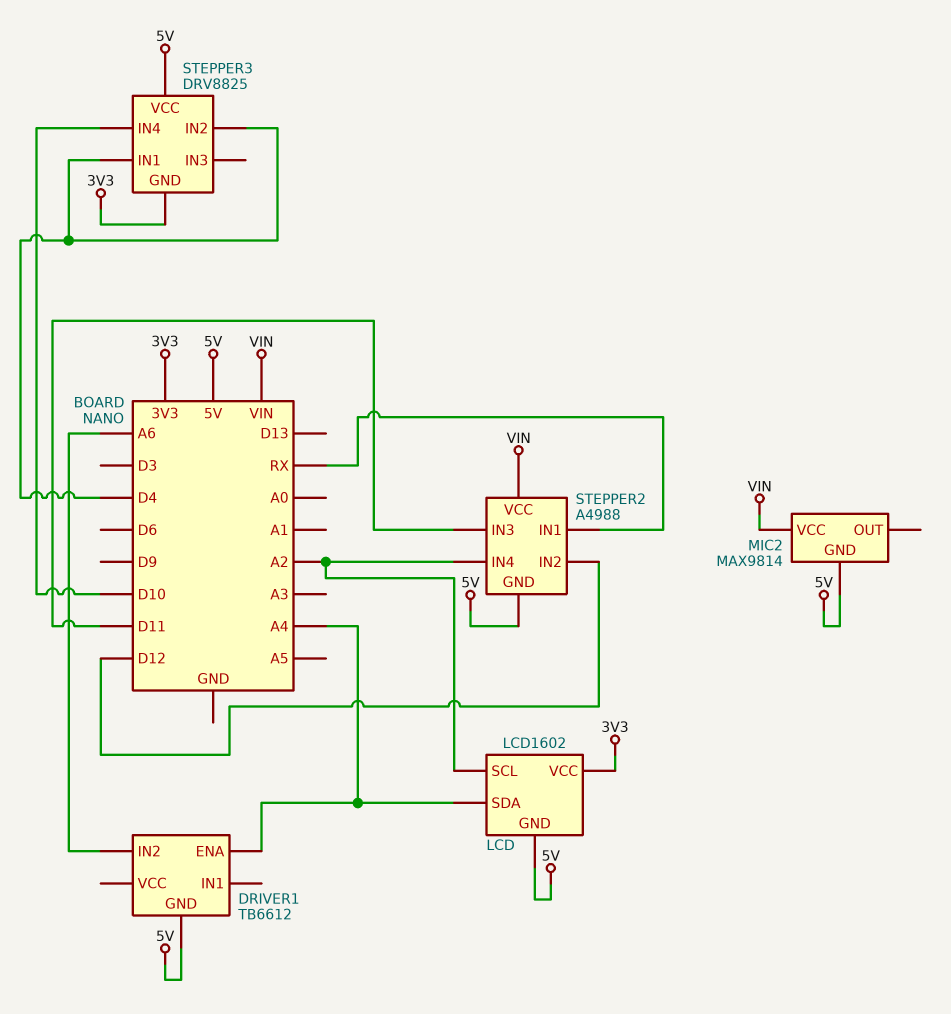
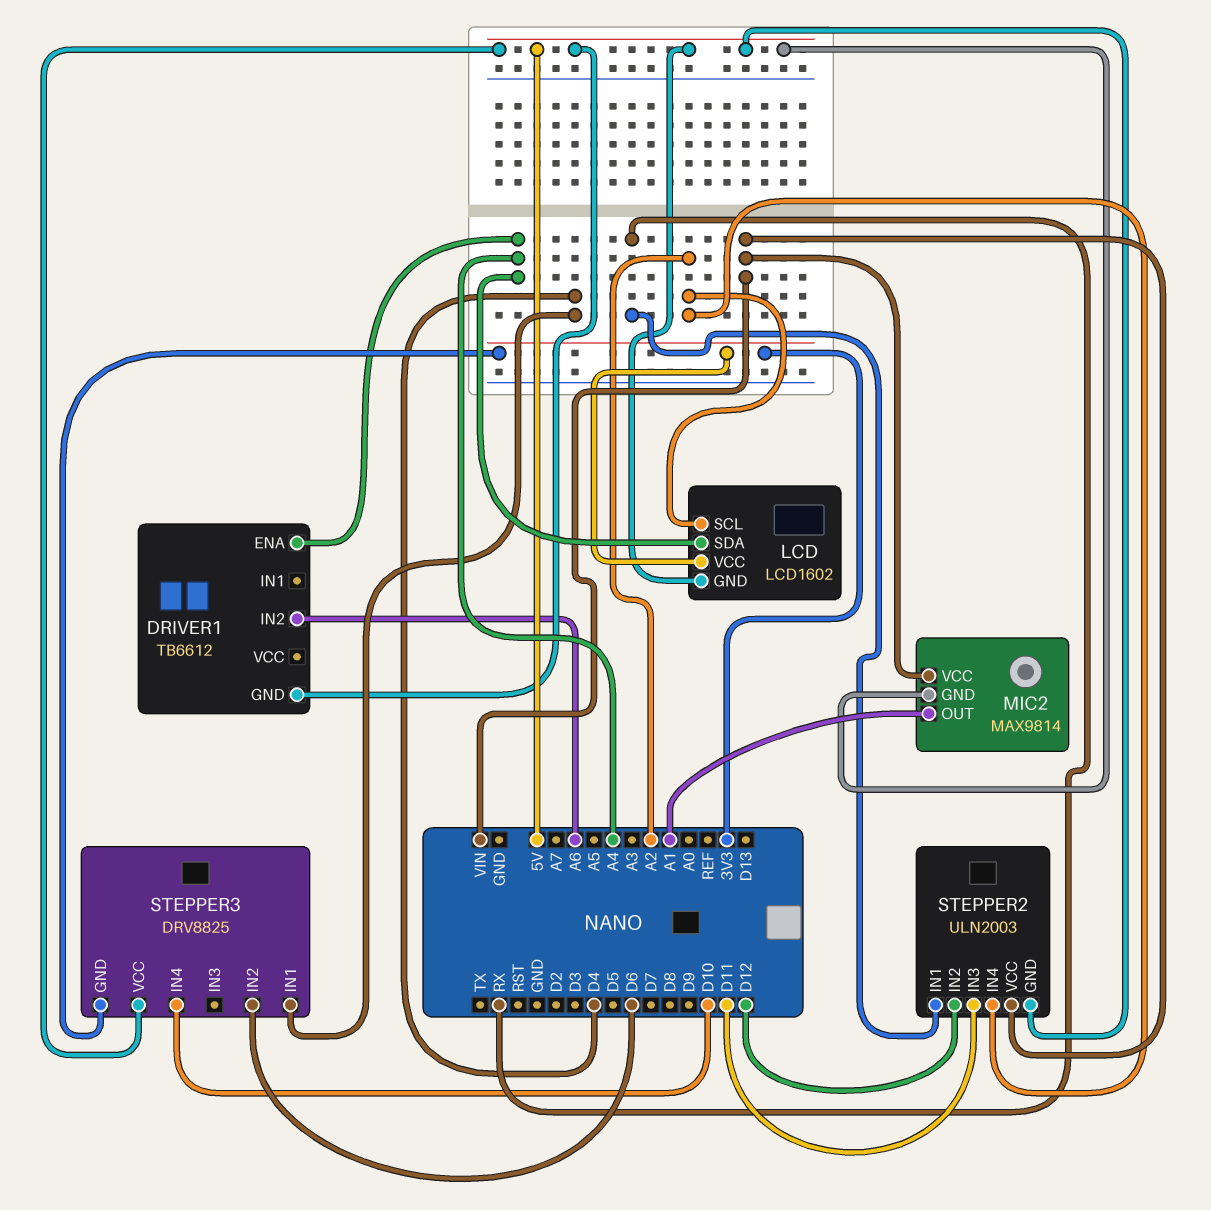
MIC2 pin OUT: none -> A1
STEPPER2: A4988 -> ULN2003
STEPPER3 pin IN2: D4 -> D6

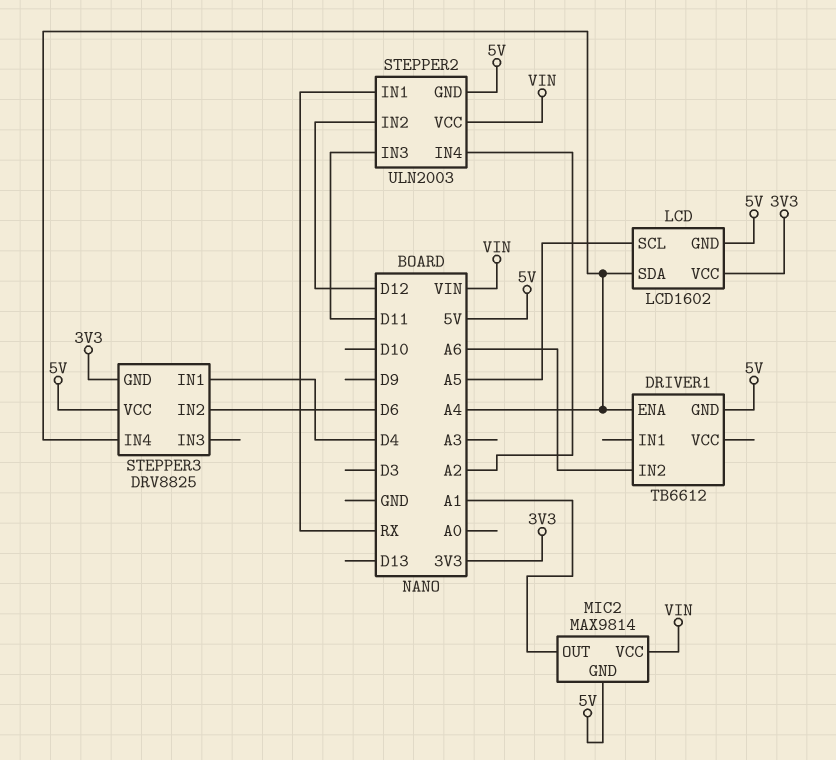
LCD pin SCL: A2 -> A5
STEPPER3 pin IN4: D10 -> A4

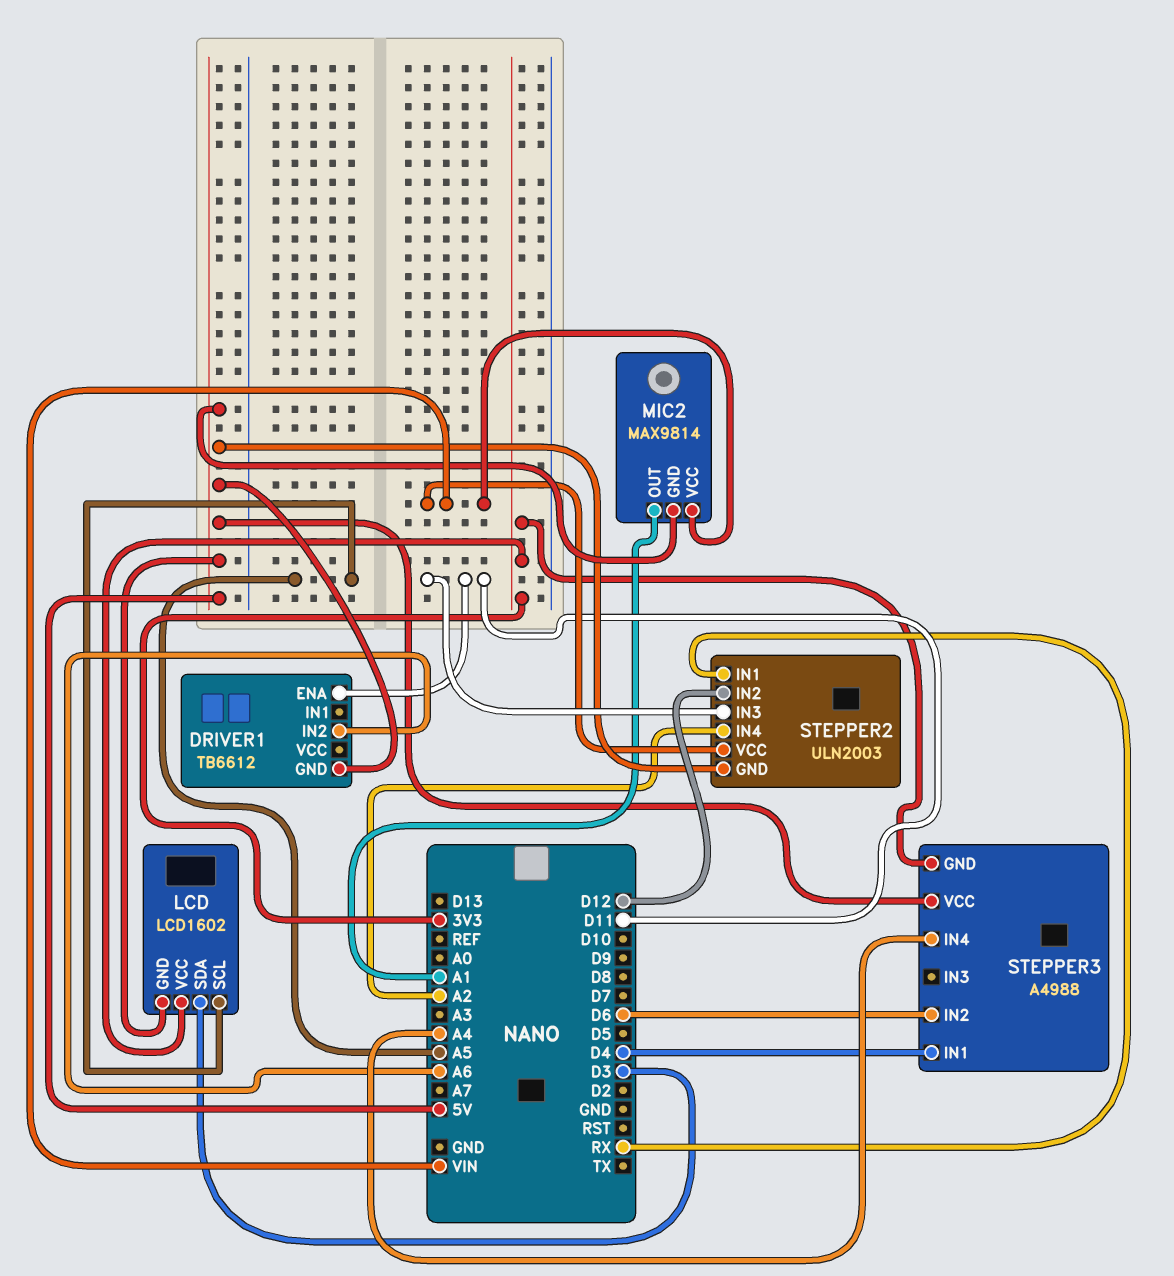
DRIVER1 pin ENA: A4 -> D11
LCD pin SDA: A4 -> D3
STEPPER3: DRV8825 -> A4988

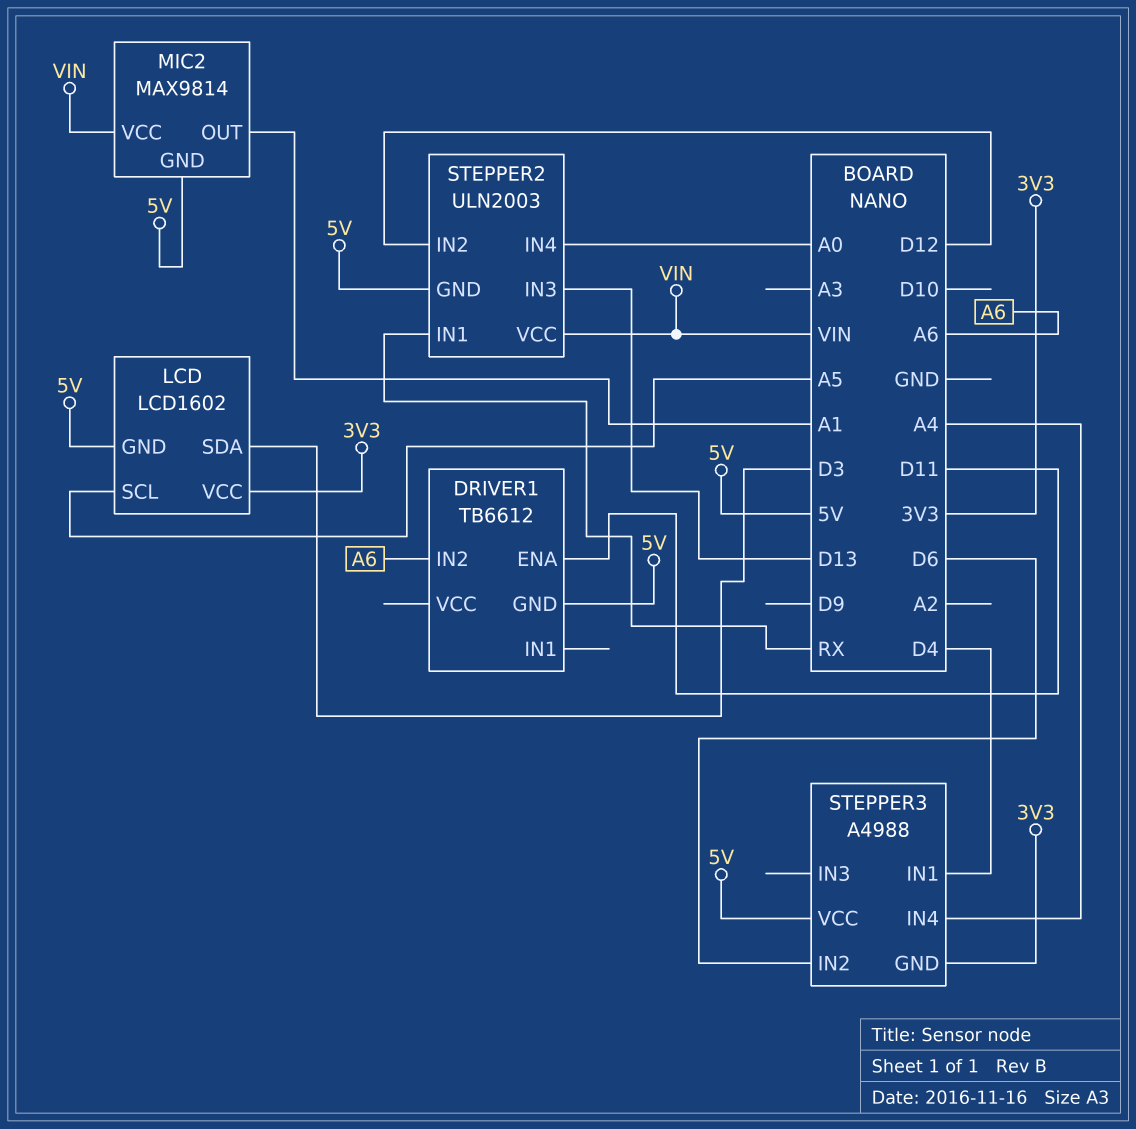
STEPPER2 pin IN3: D11 -> D13
STEPPER2 pin IN4: A2 -> A0

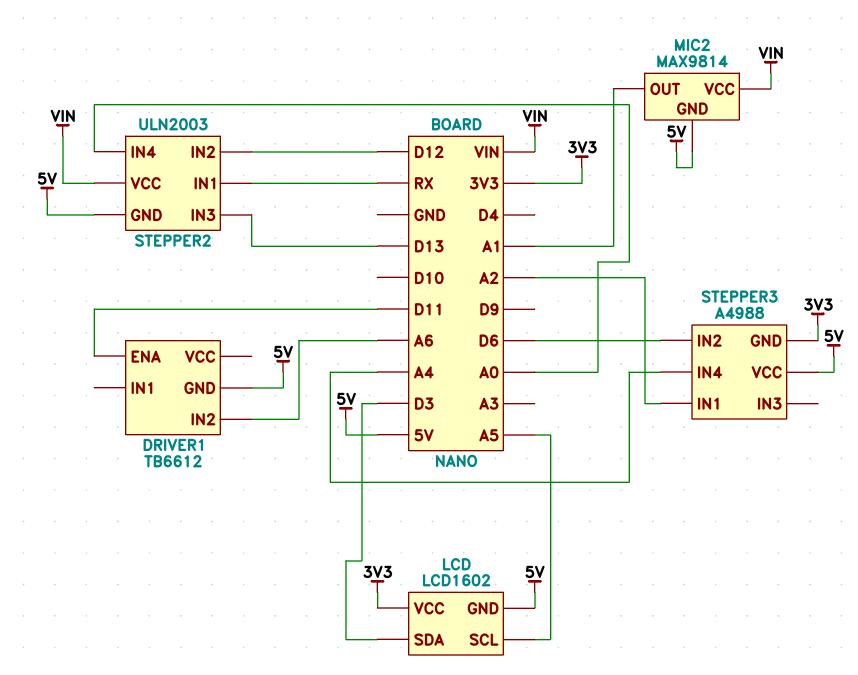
STEPPER3 pin IN1: D4 -> A2

